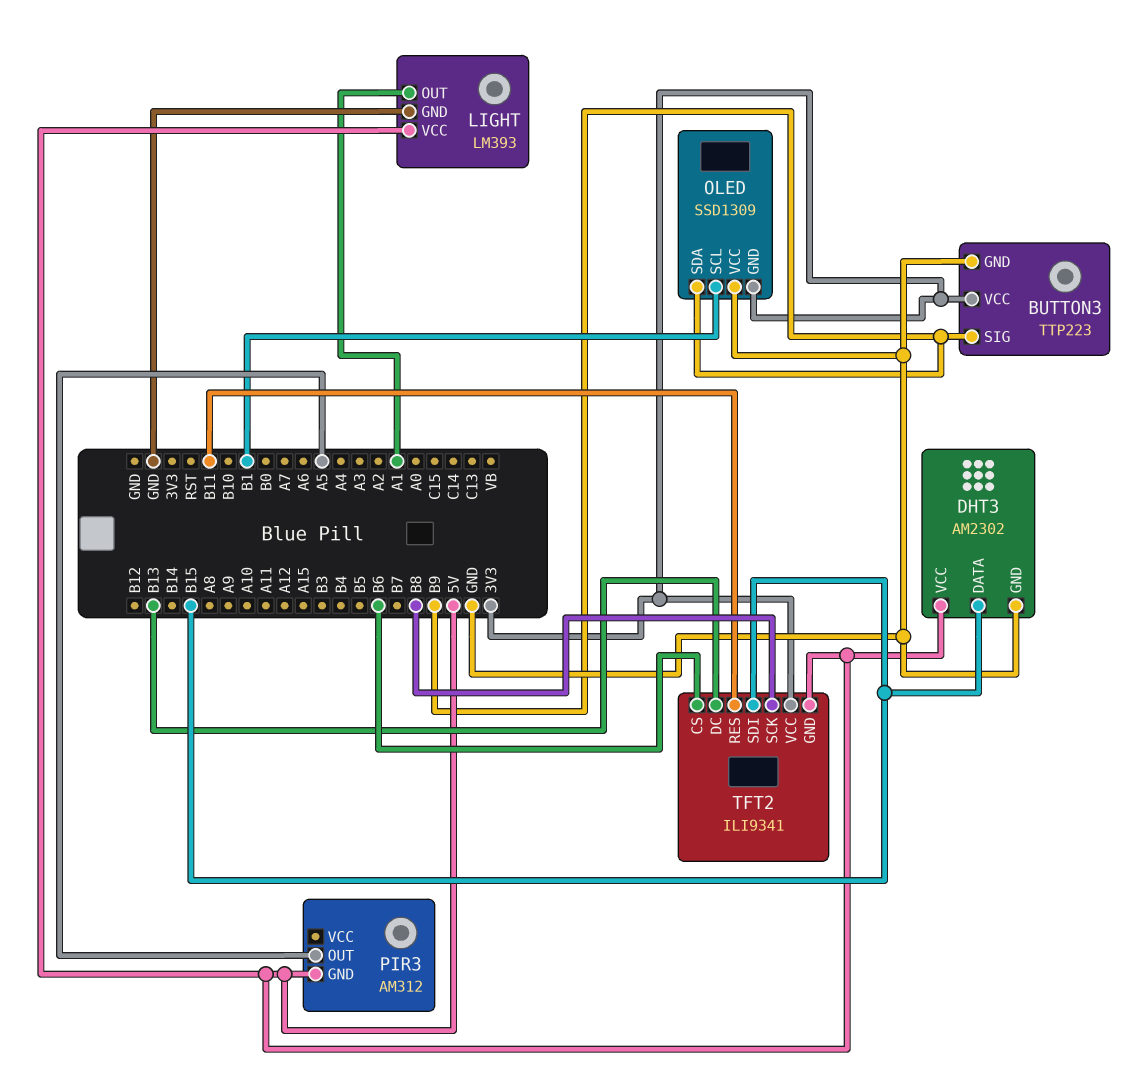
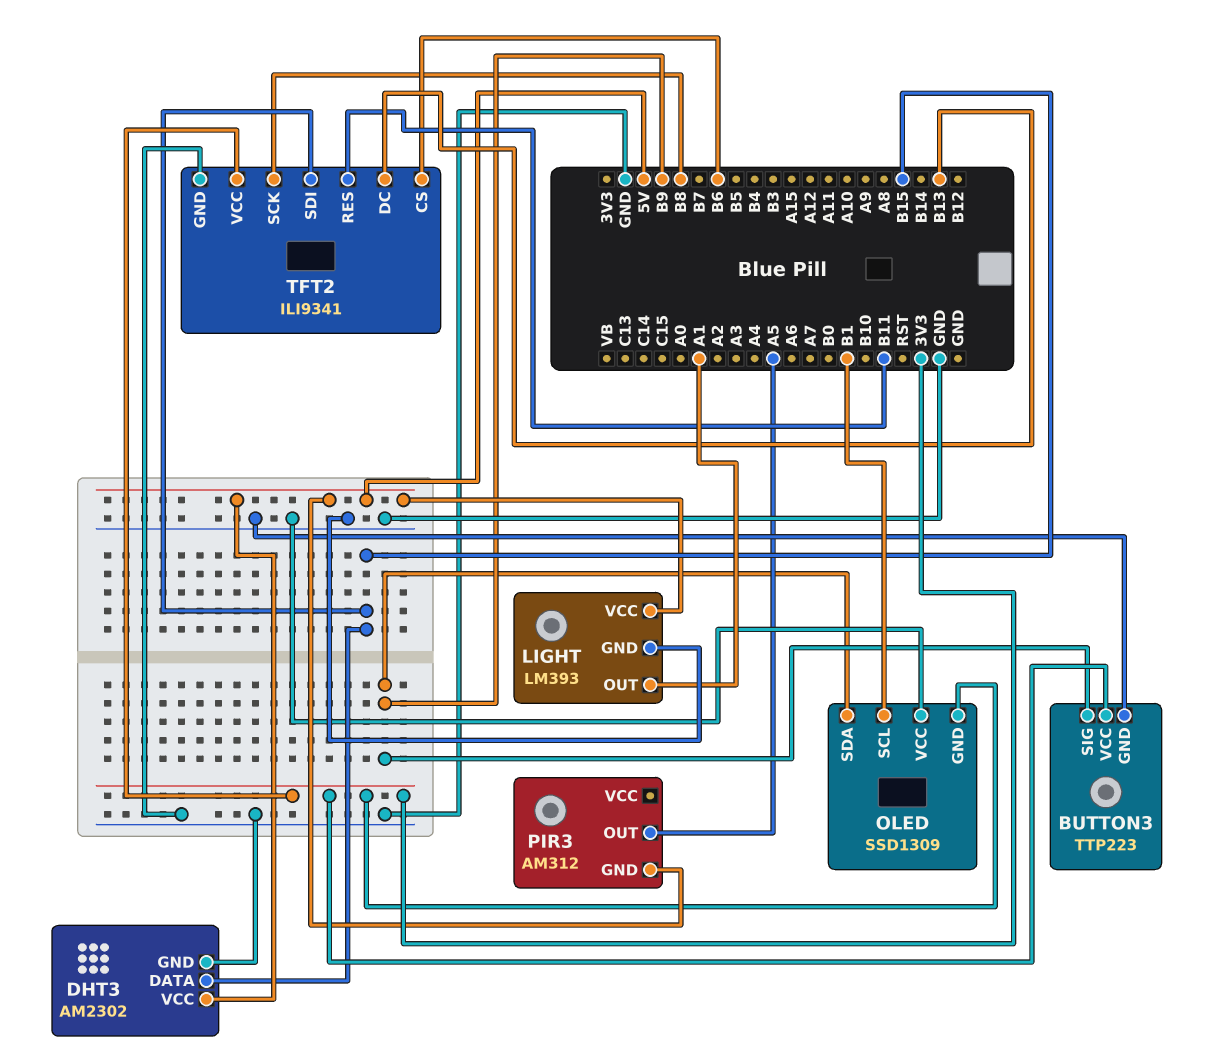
TFT2 pin GND: 5V -> GND

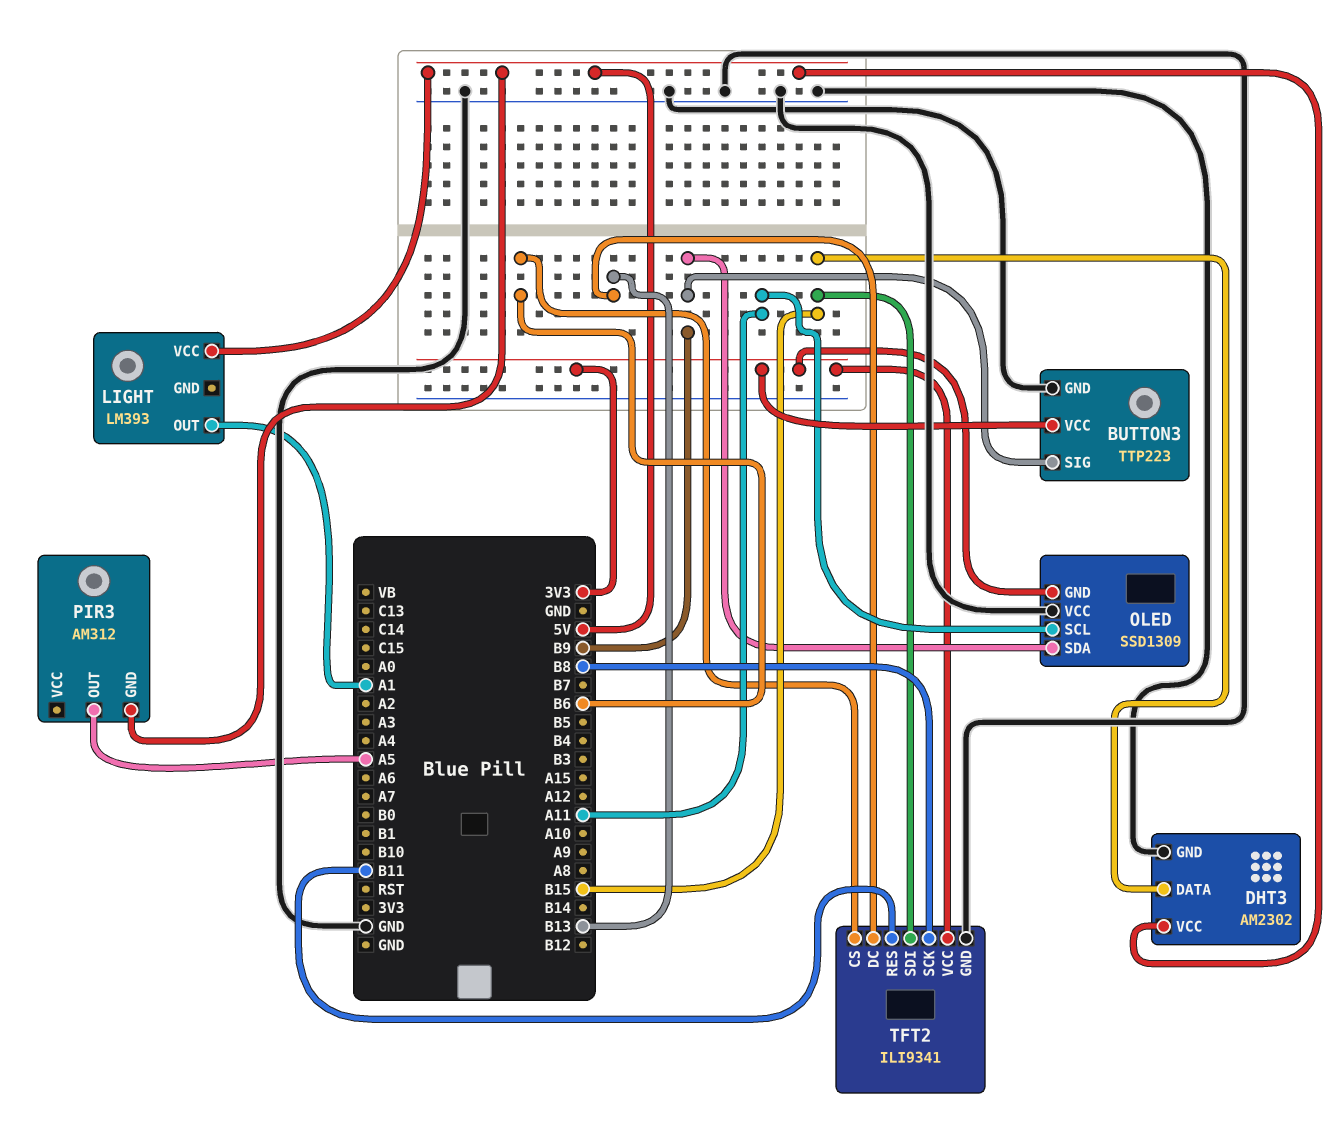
LIGHT pin GND: GND -> none
OLED pin SCL: B1 -> A11

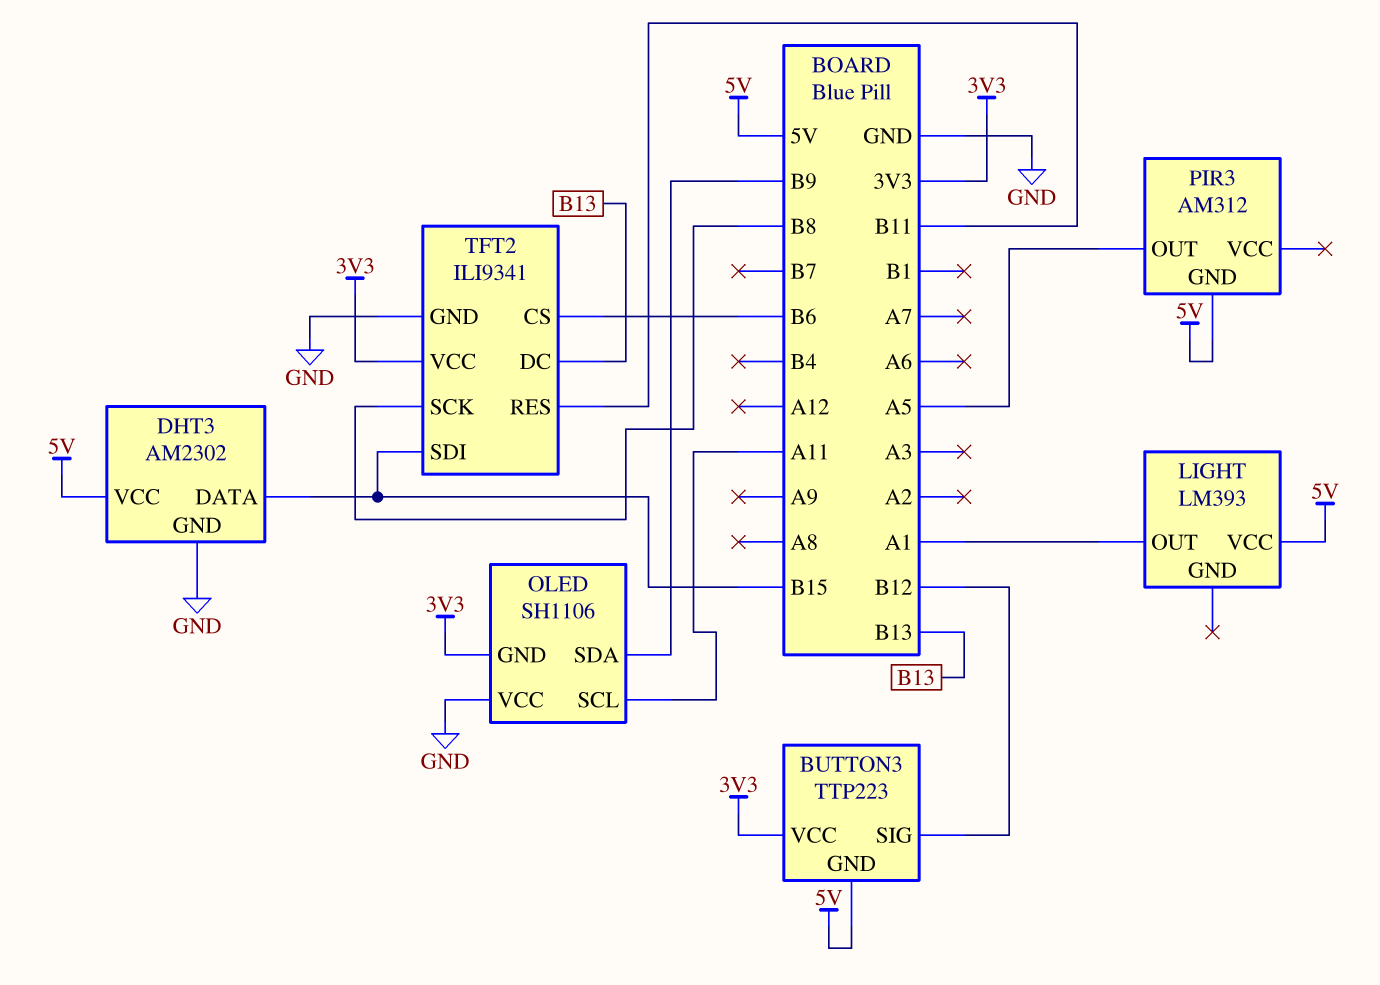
BUTTON3 pin GND: GND -> 5V
BUTTON3 pin SIG: B9 -> B12
OLED: SSD1309 -> SH1106

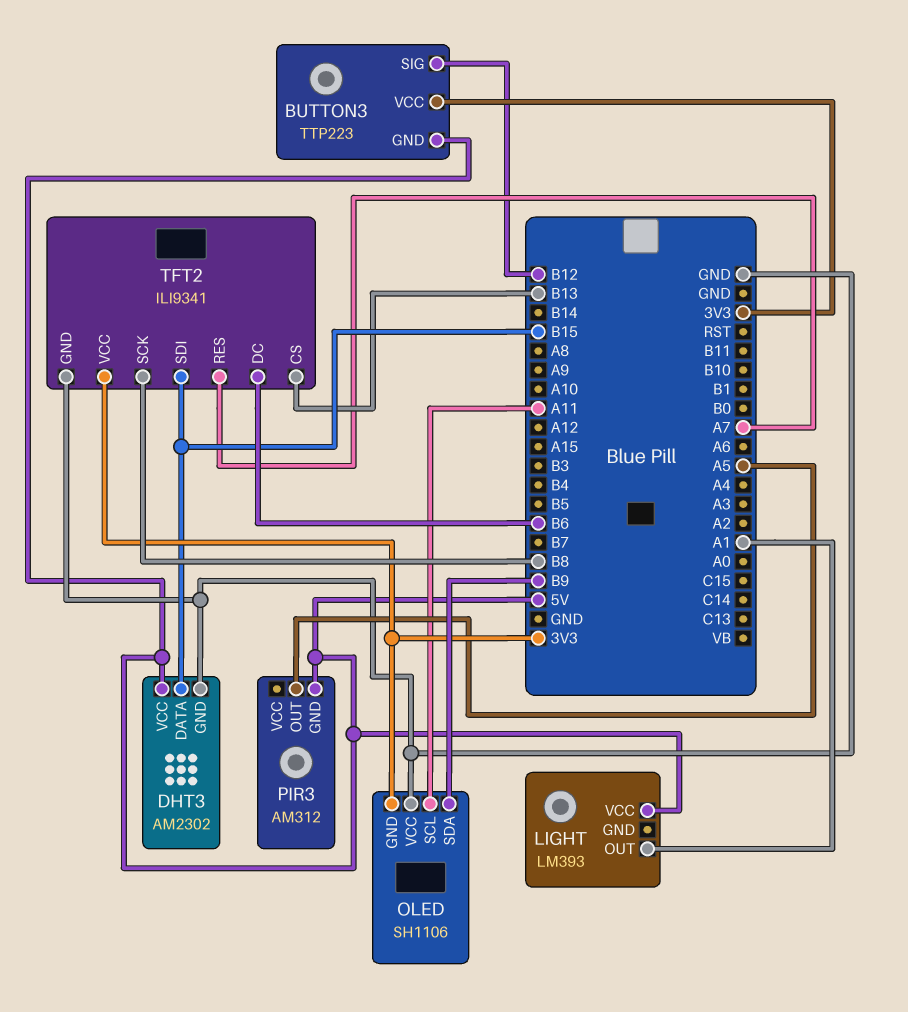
TFT2 pin CS: B6 -> B13
TFT2 pin DC: B13 -> B6
TFT2 pin RES: B11 -> A7

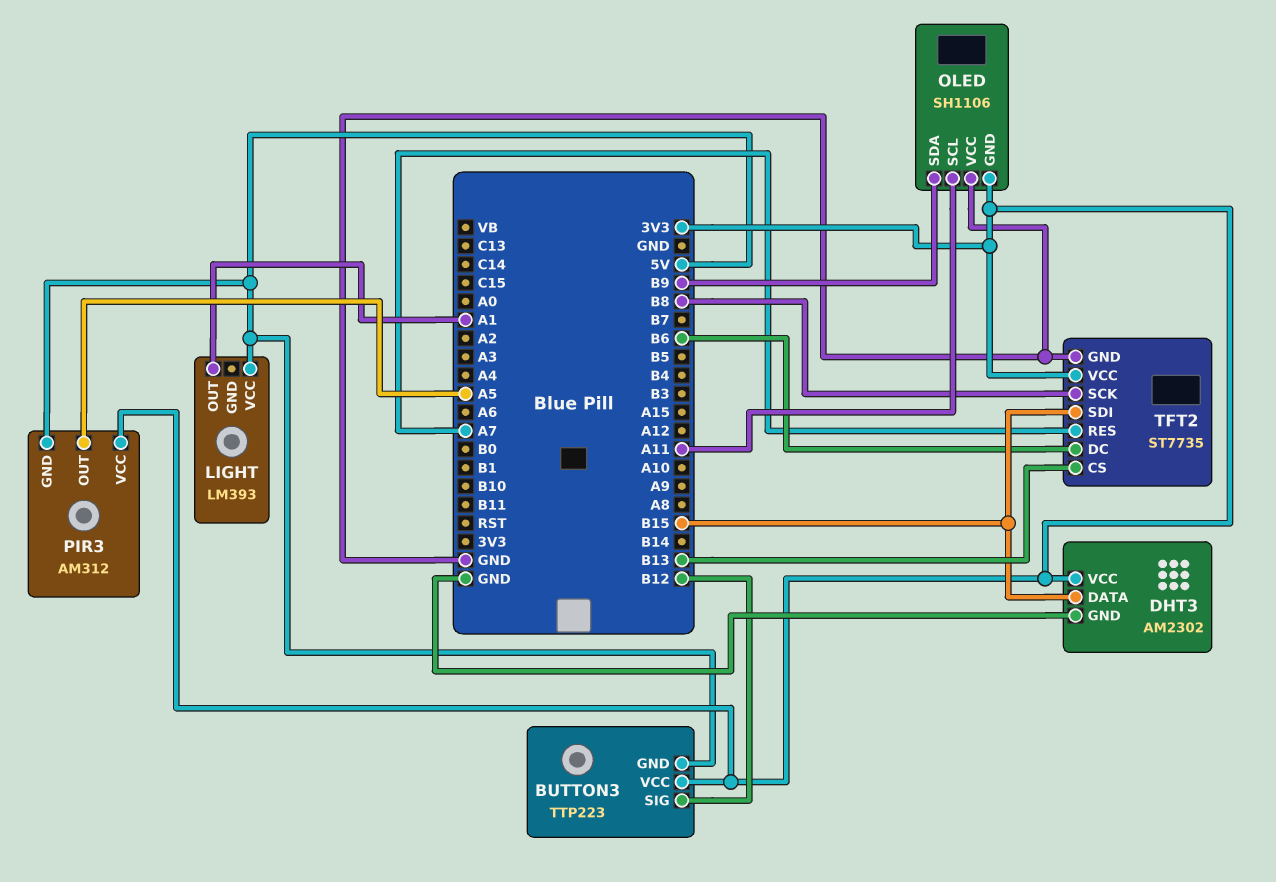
DHT3 pin VCC: 5V -> 3V3
PIR3 pin VCC: none -> 3V3
TFT2: ILI9341 -> ST7735

